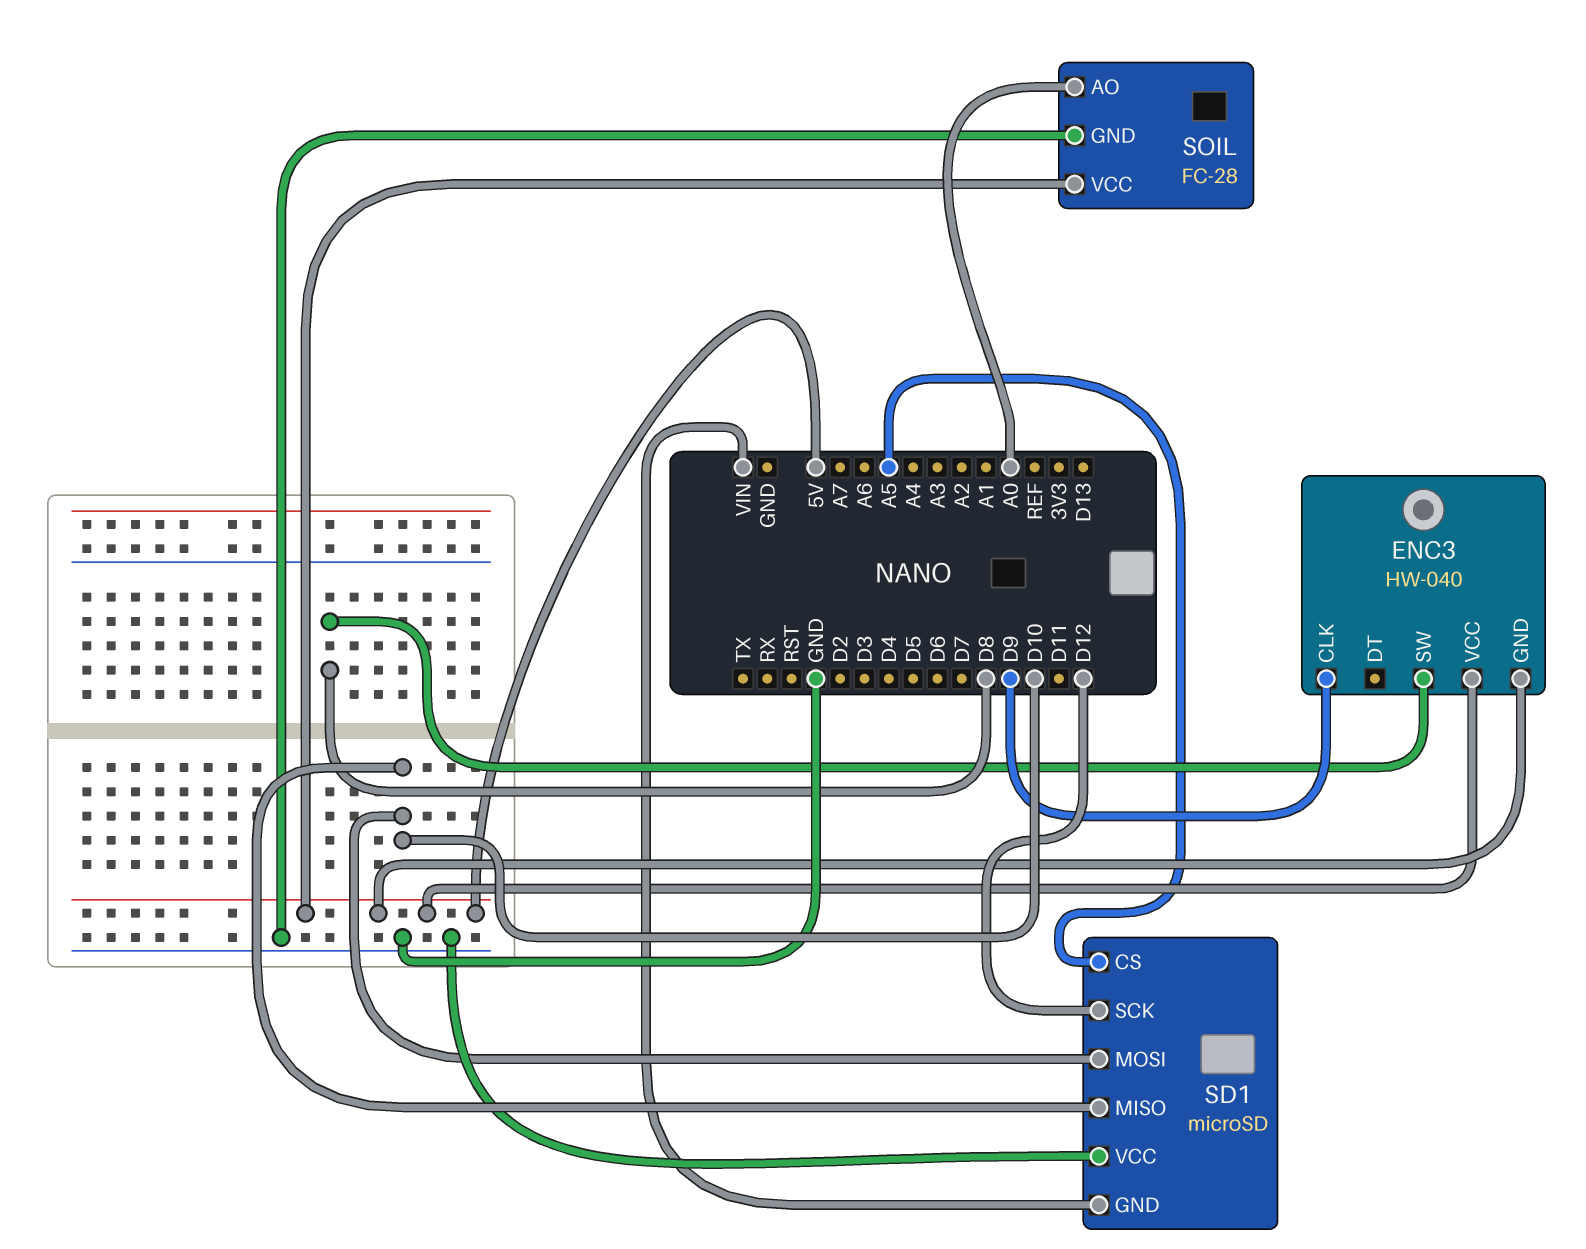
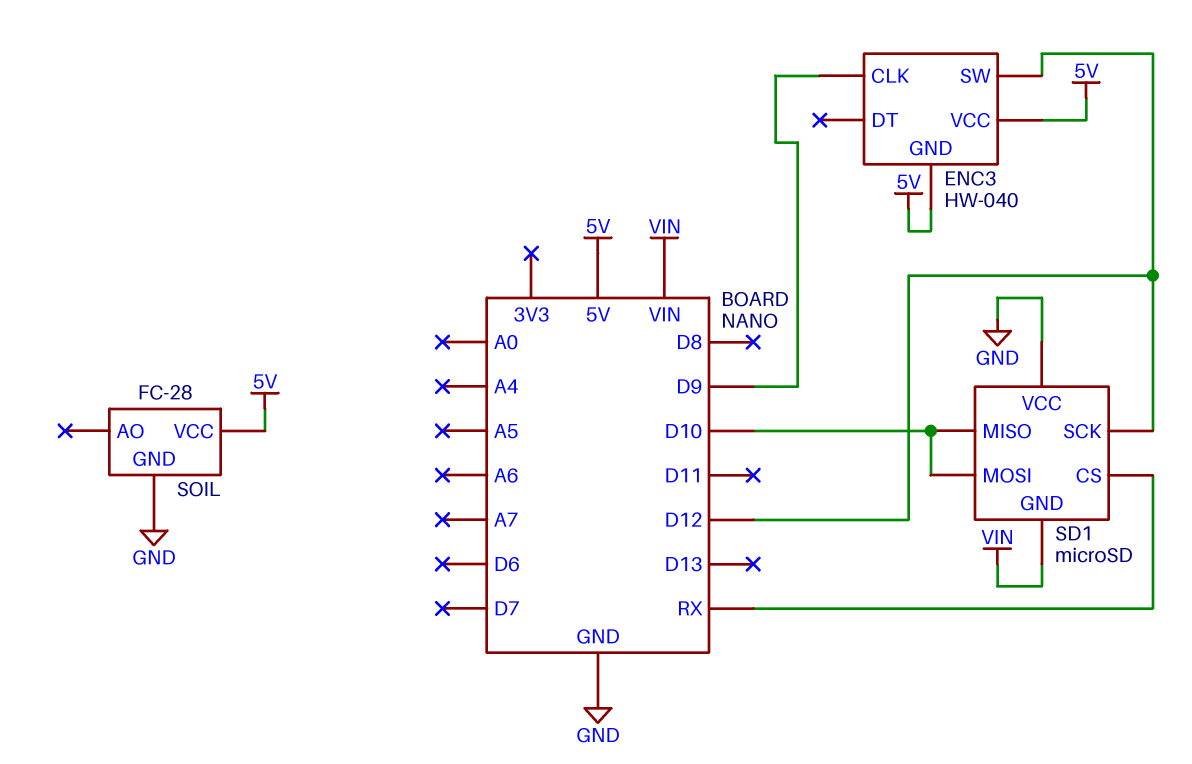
ENC3 pin SW: D8 -> D12
SD1 pin CS: A5 -> RX
SOIL pin AO: A0 -> none

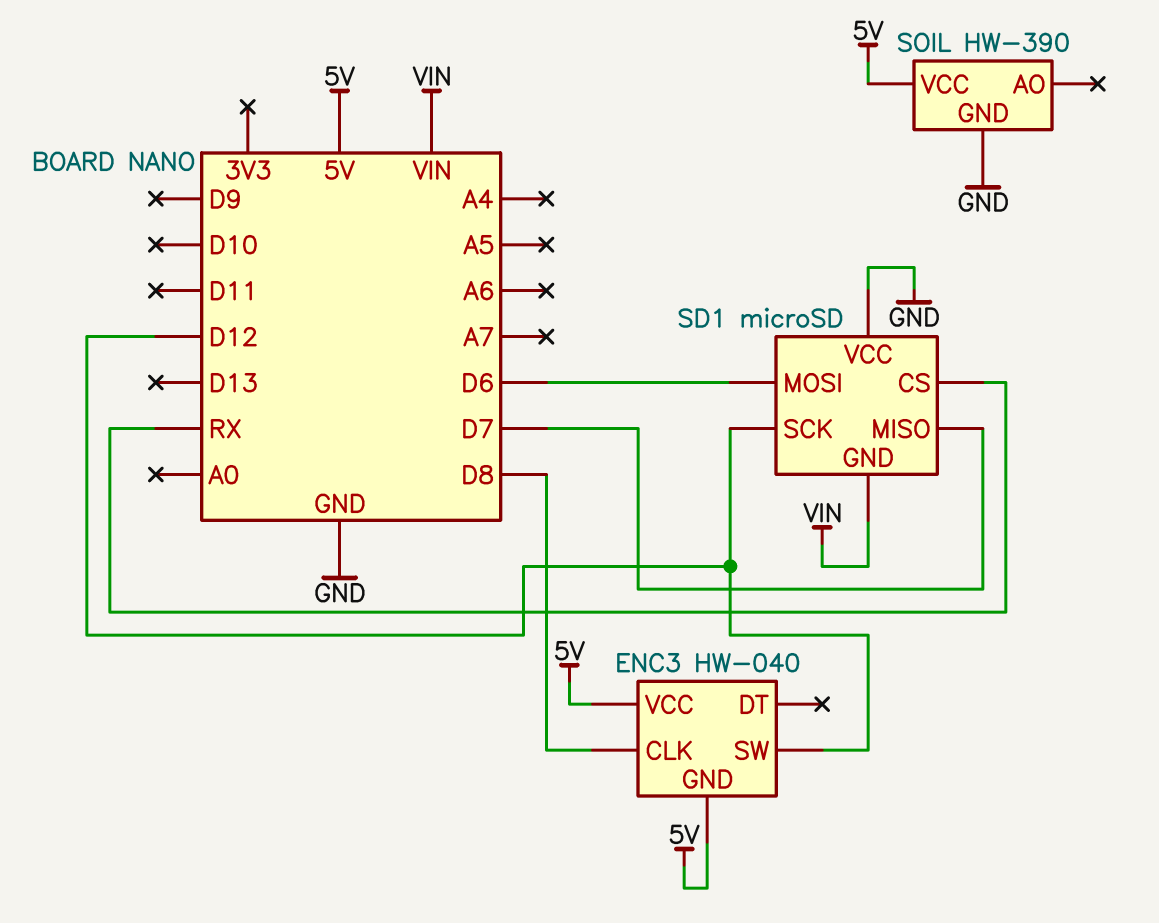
ENC3 pin CLK: D9 -> D8
SD1 pin MISO: D10 -> D7
SD1 pin MOSI: D10 -> D6
SOIL: FC-28 -> HW-390

